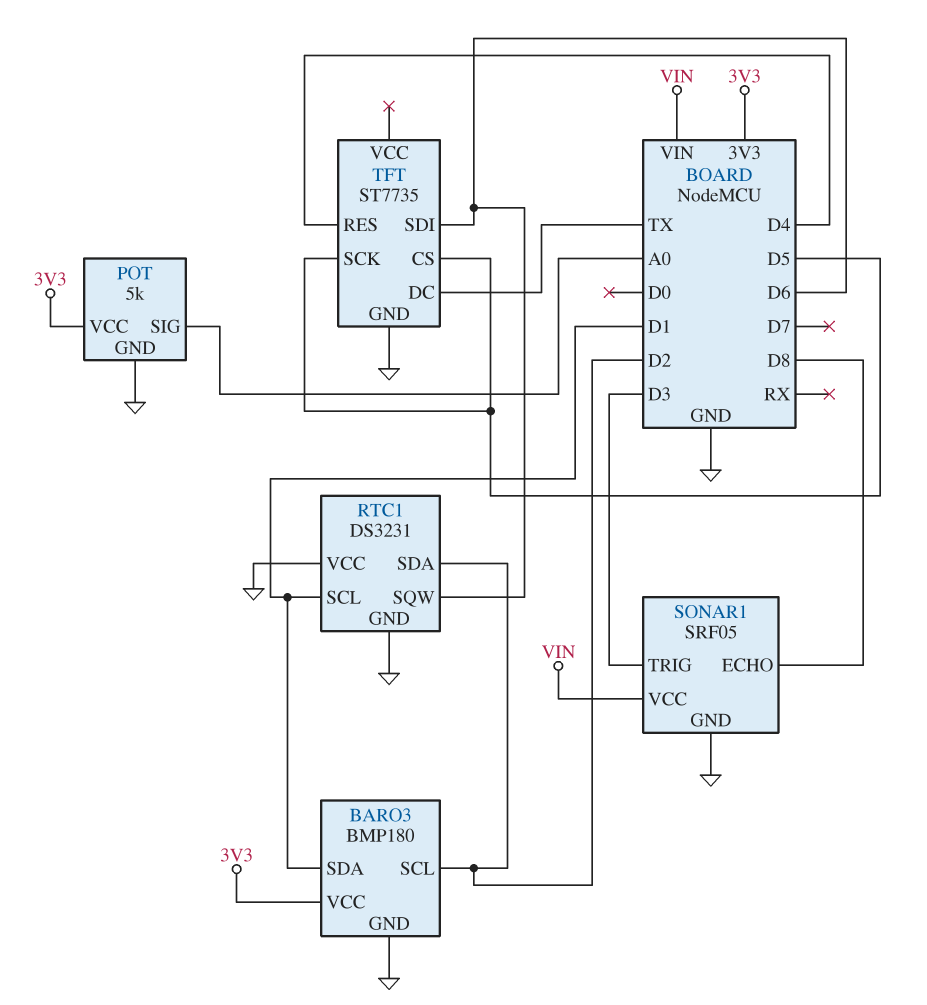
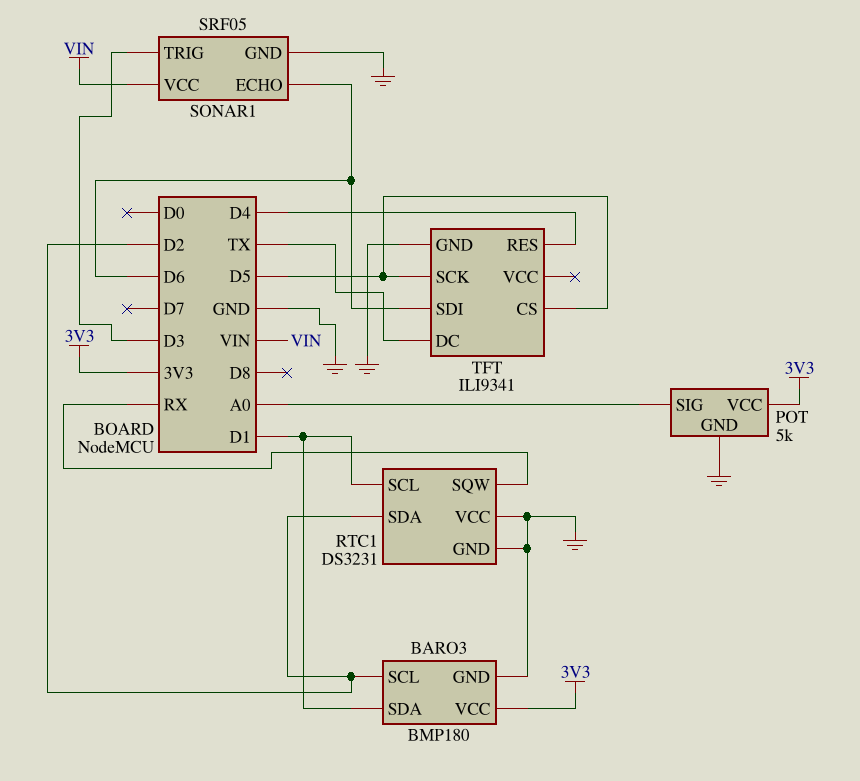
RTC1 pin SQW: D6 -> RX
SONAR1 pin ECHO: D8 -> D6
TFT: ST7735 -> ILI9341

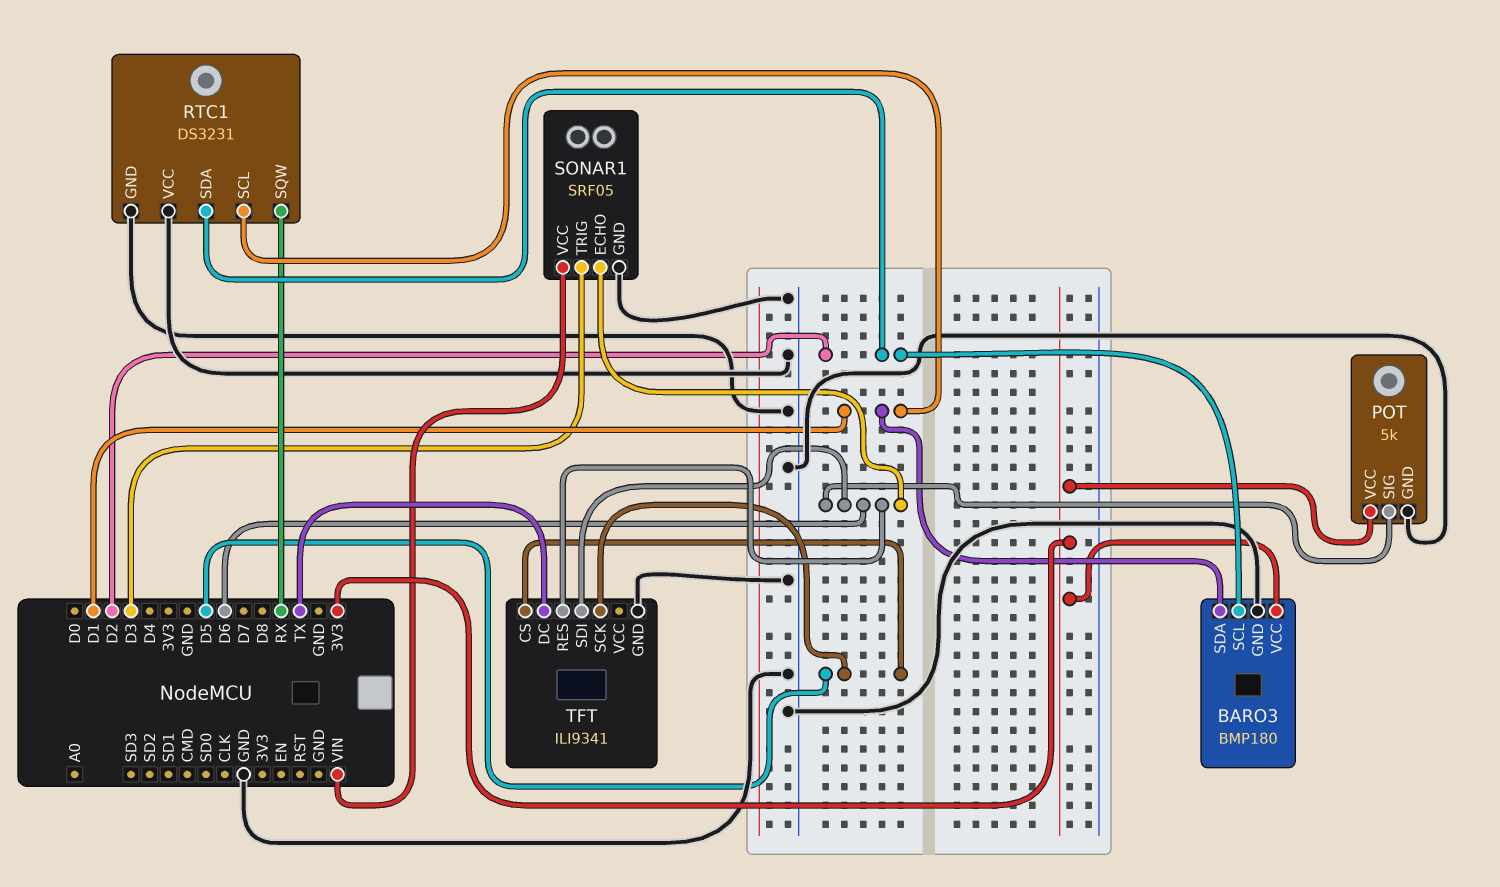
POT pin SIG: A0 -> D6
TFT pin RES: D4 -> D6

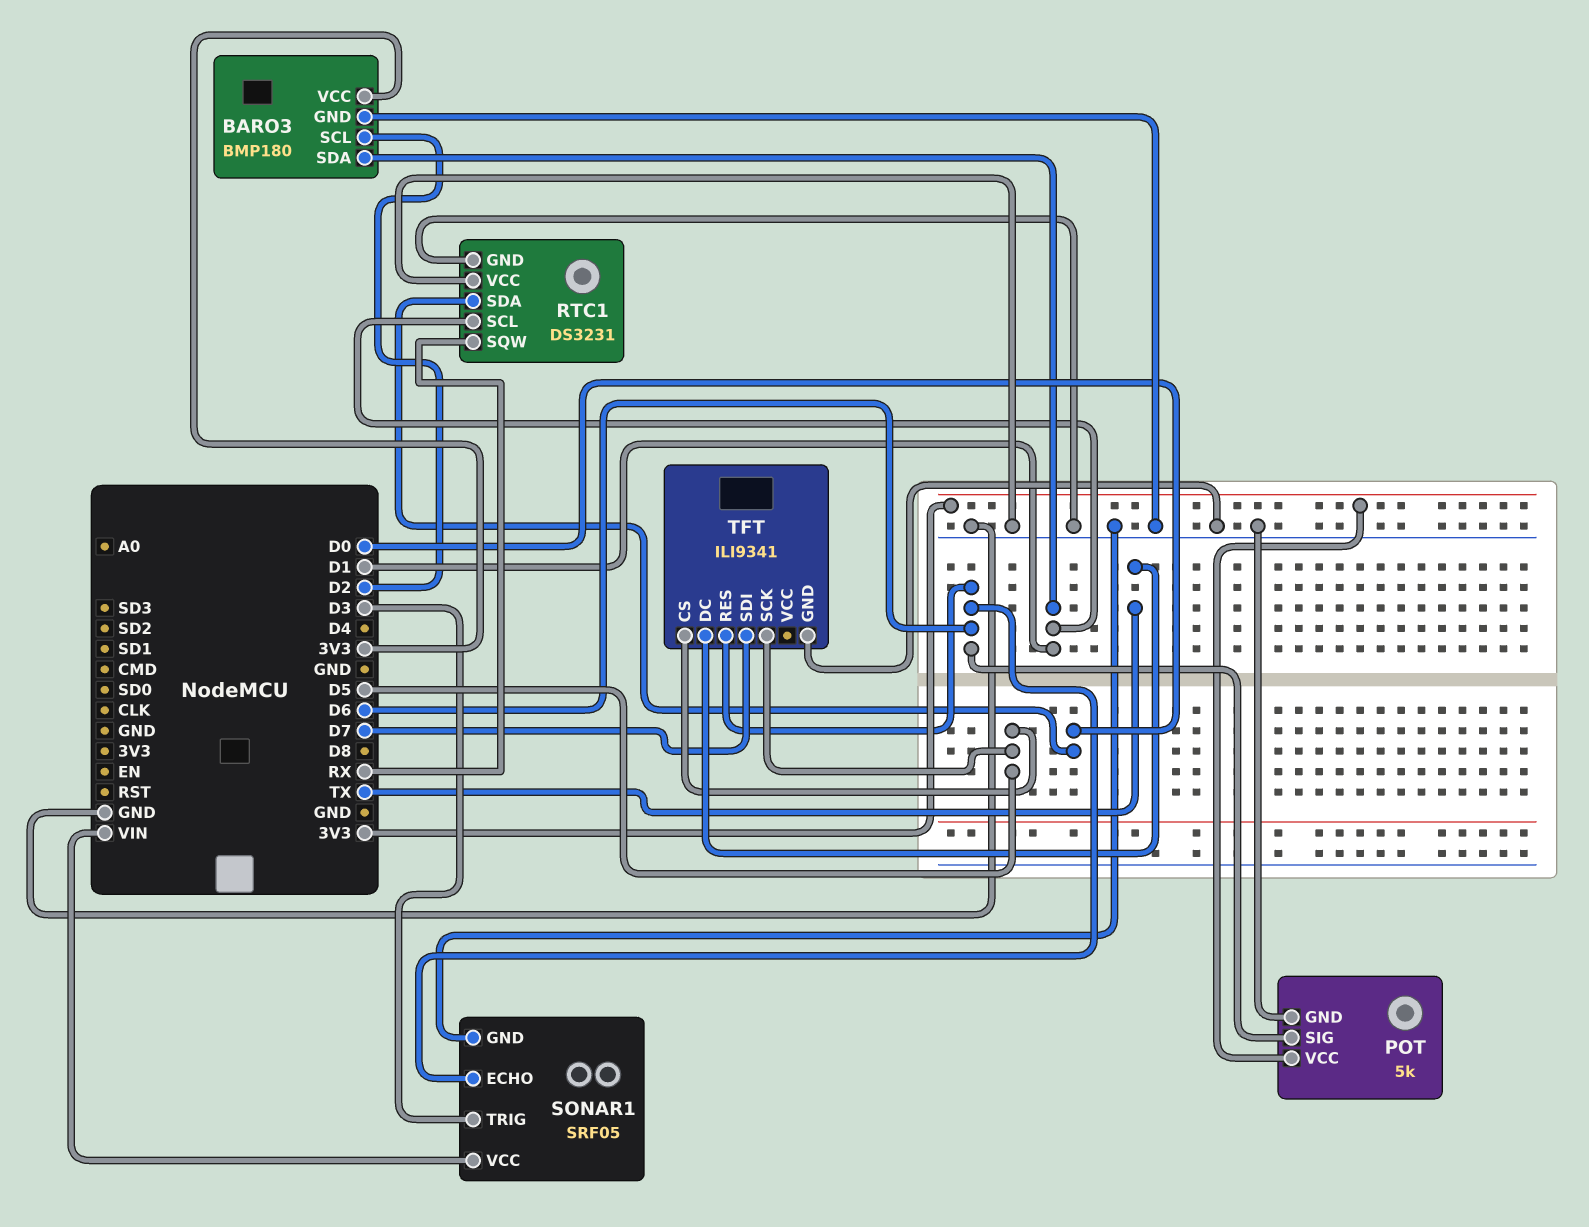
RTC1 pin SDA: D2 -> D0
TFT pin SDI: D6 -> D7

